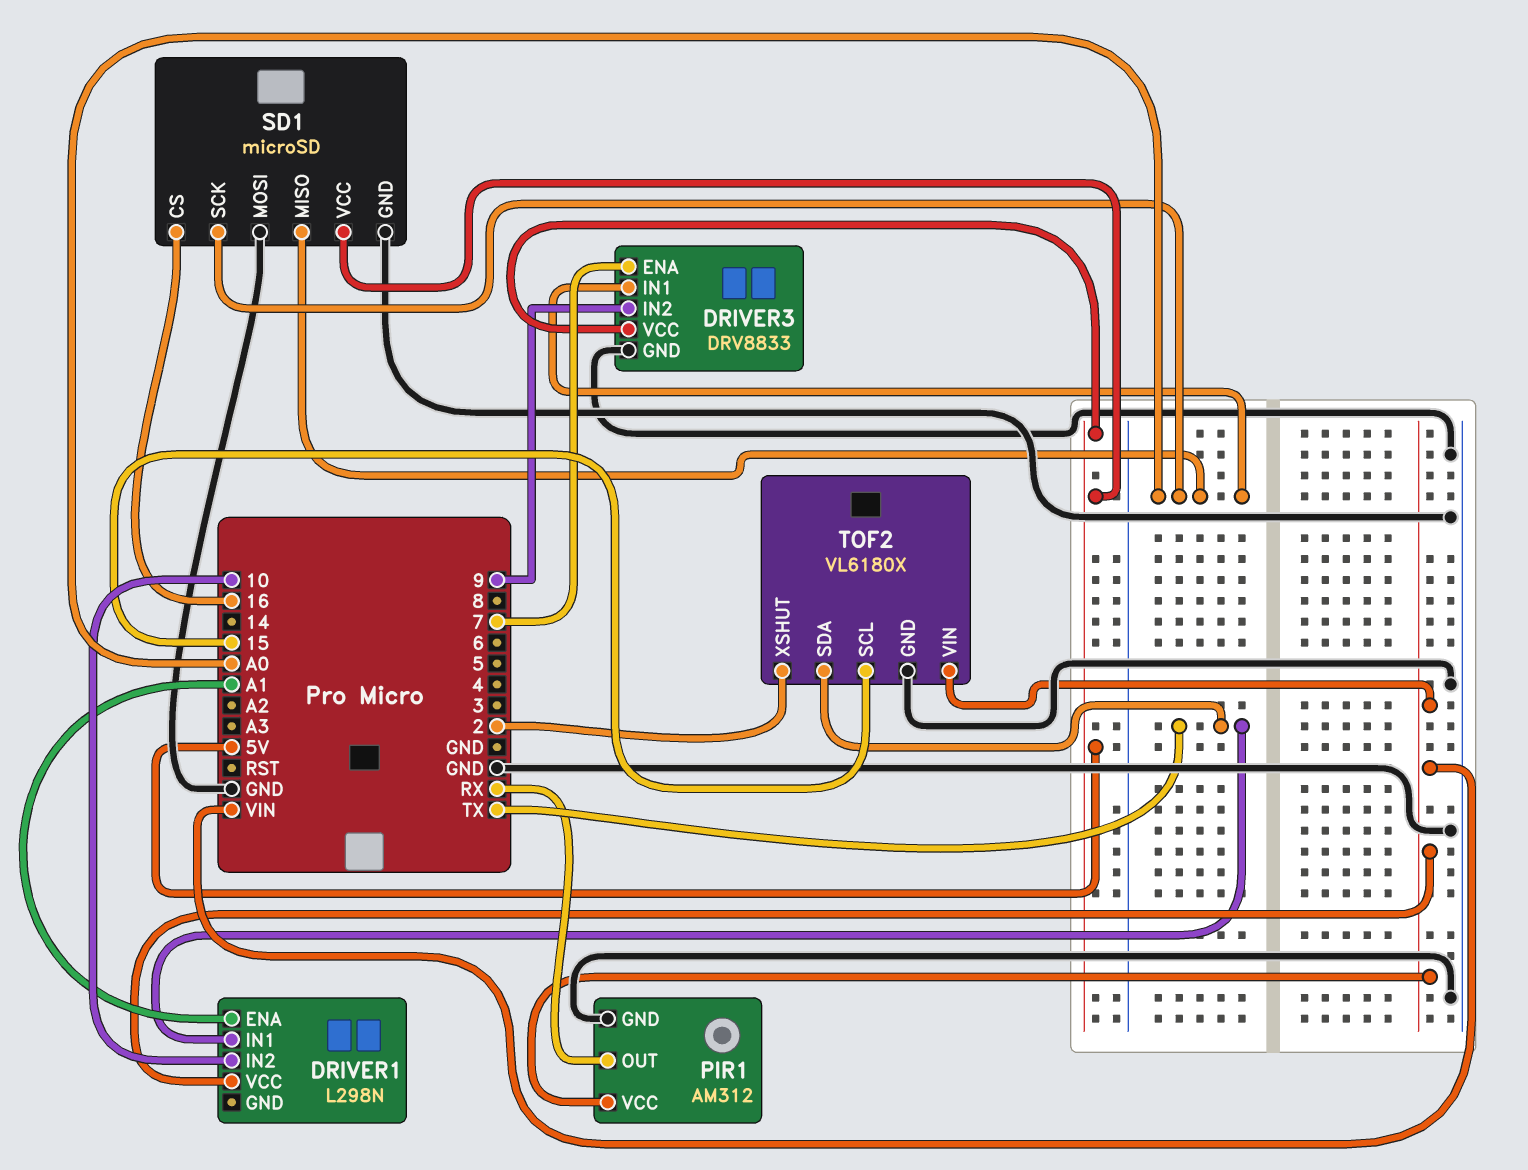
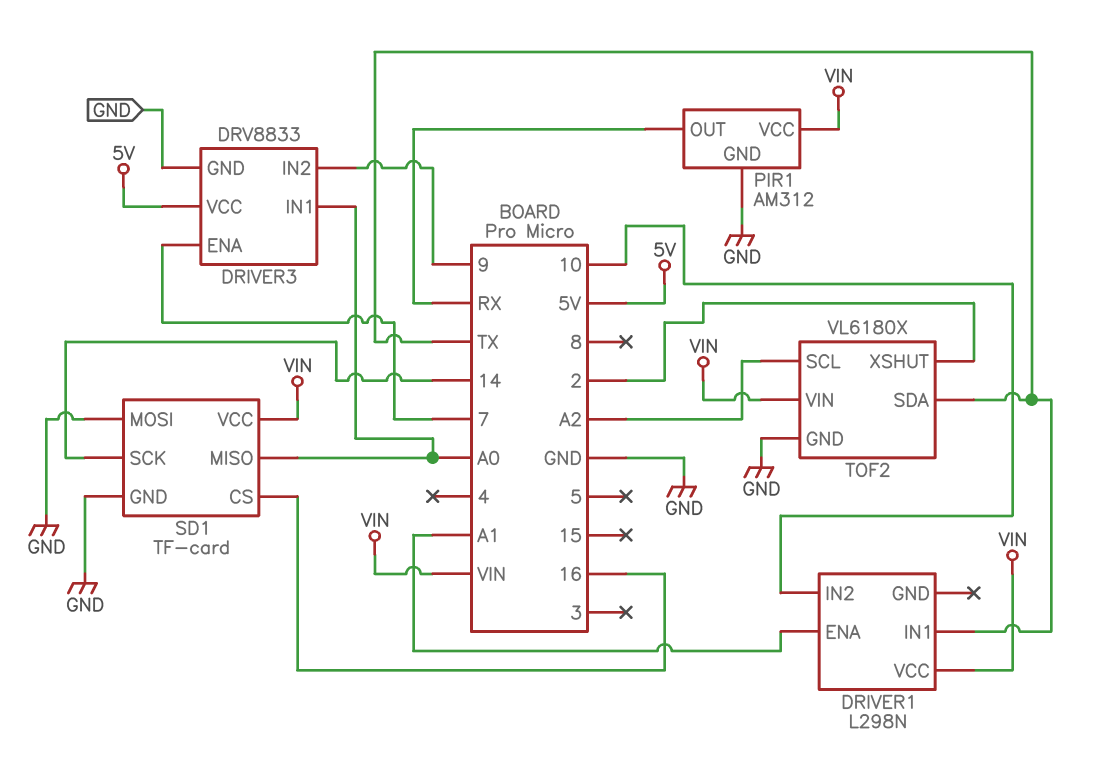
SD1: microSD -> TF-card
SD1 pin SCK: A0 -> 14
SD1 pin VCC: 5V -> VIN
TOF2 pin SCL: 15 -> A2

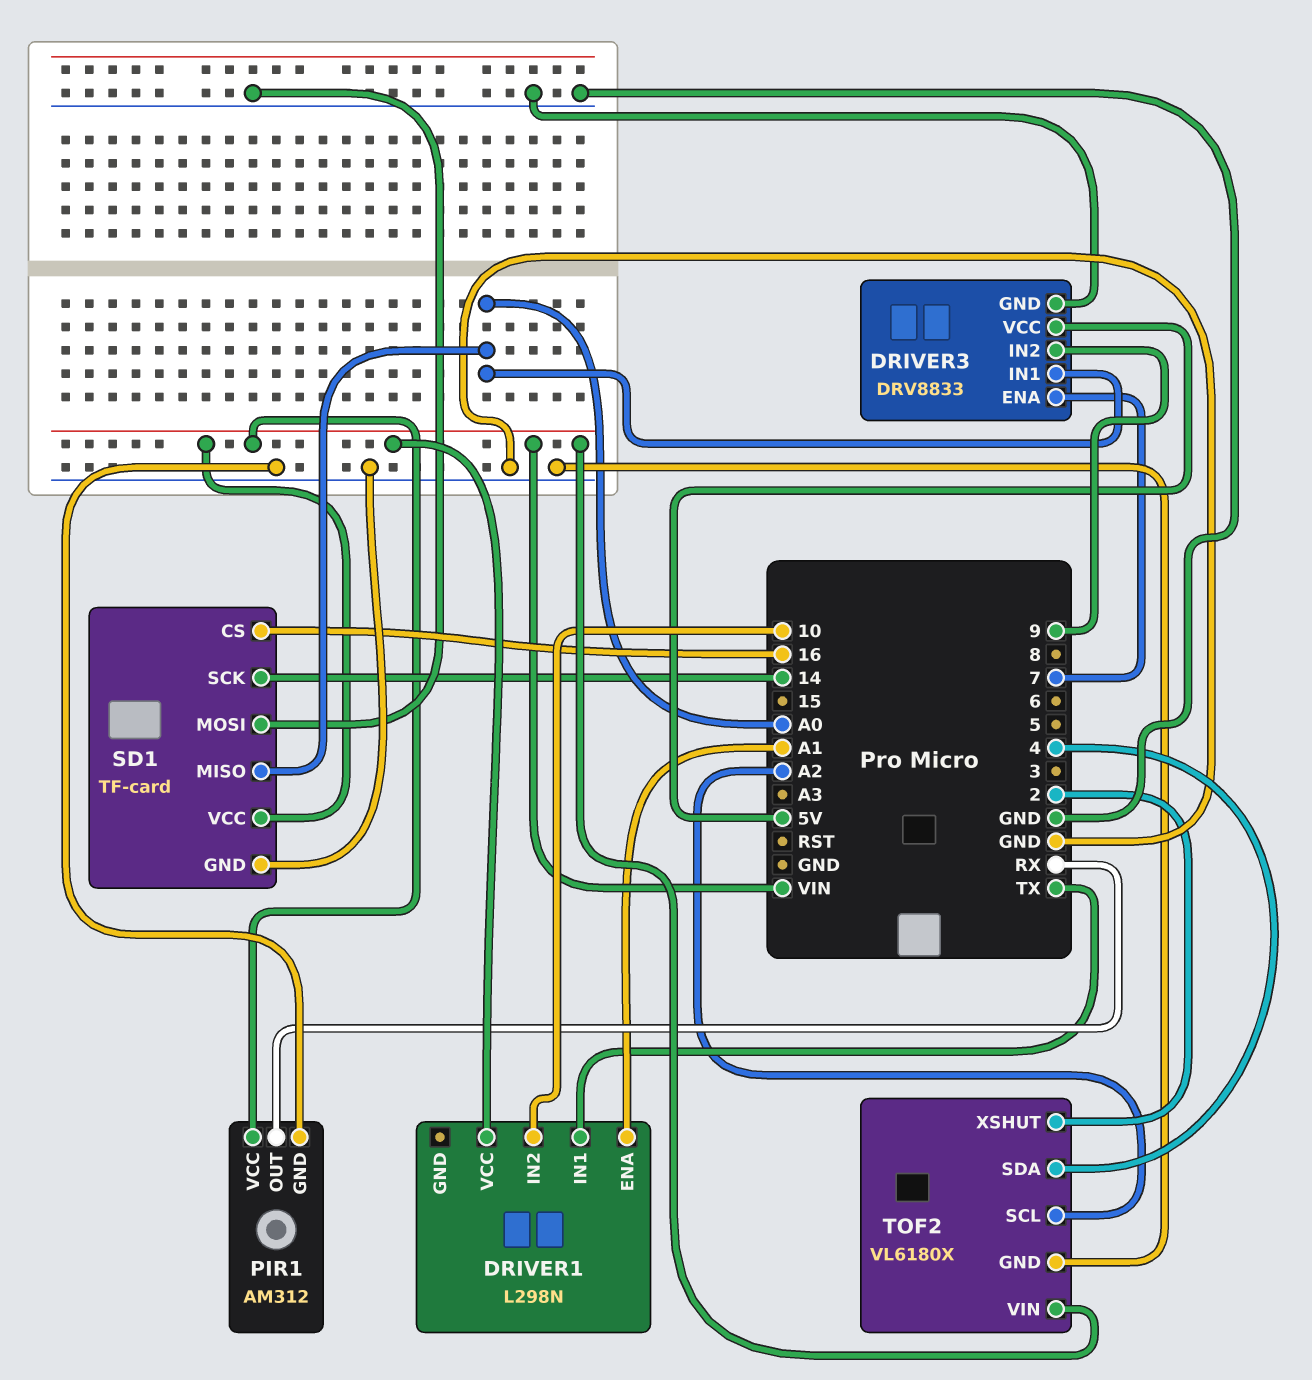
TOF2 pin SDA: TX -> 4

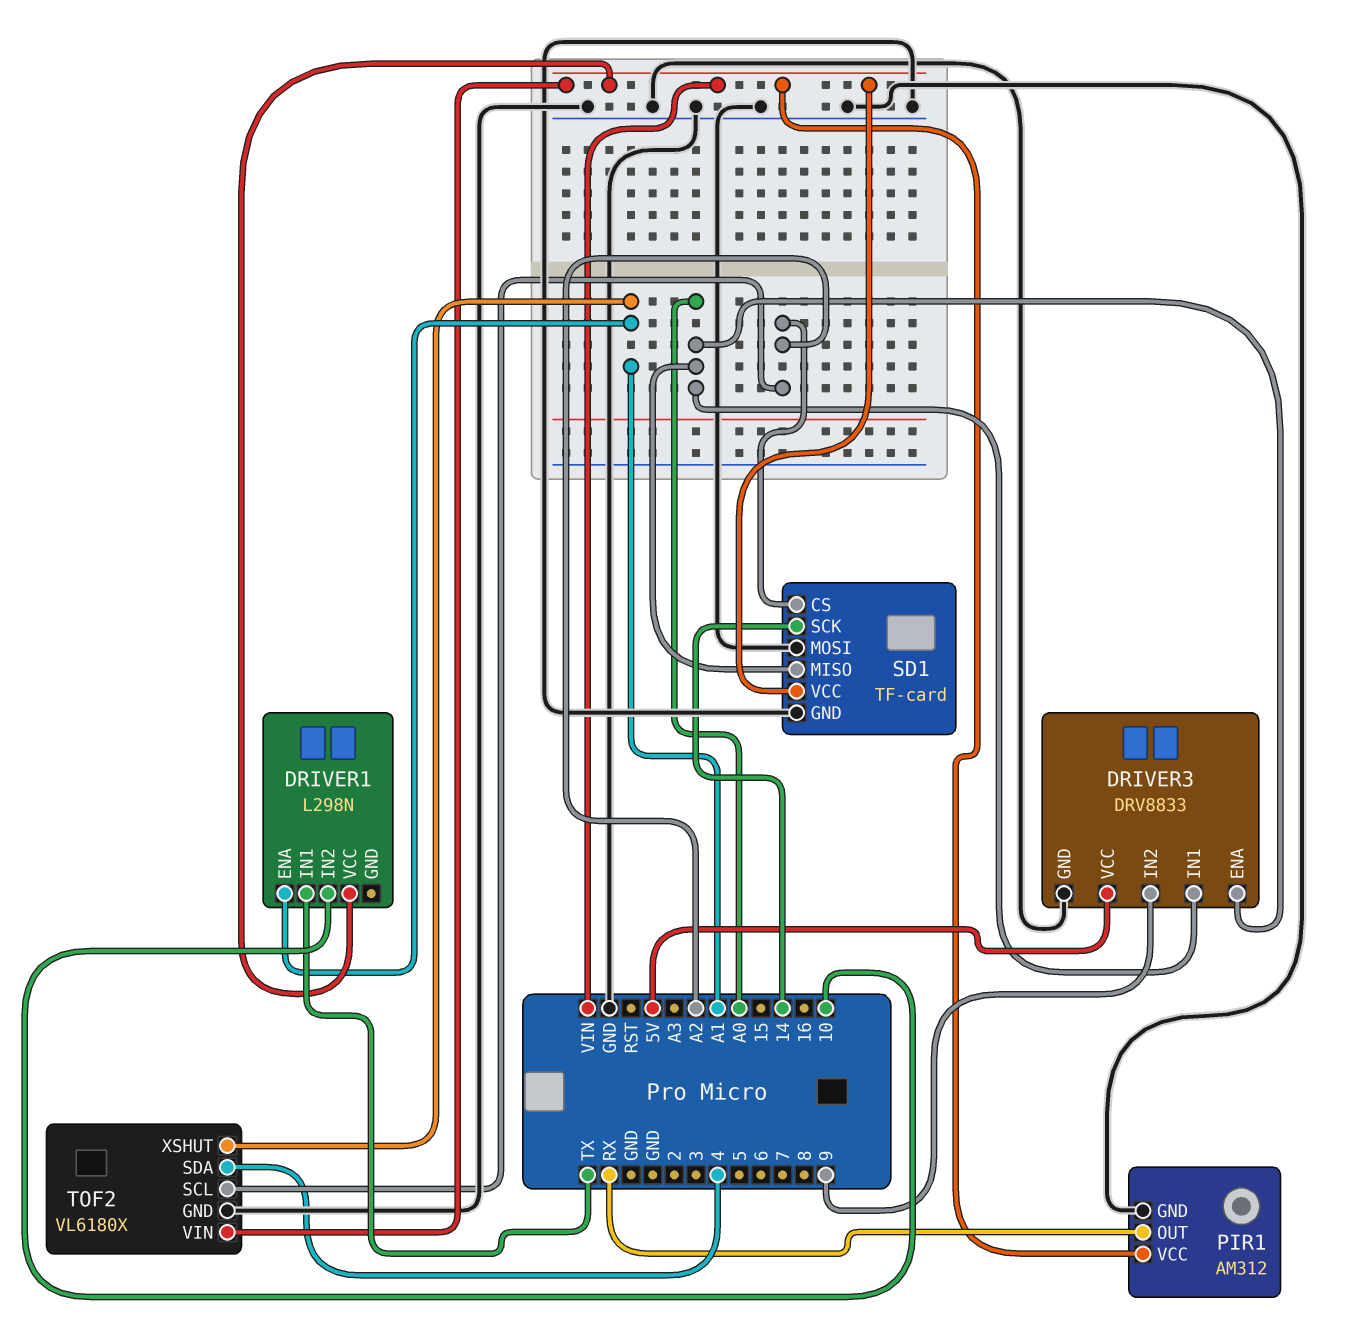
DRIVER3 pin ENA: 7 -> A0
SD1 pin CS: 16 -> A2
TOF2 pin XSHUT: 2 -> A1

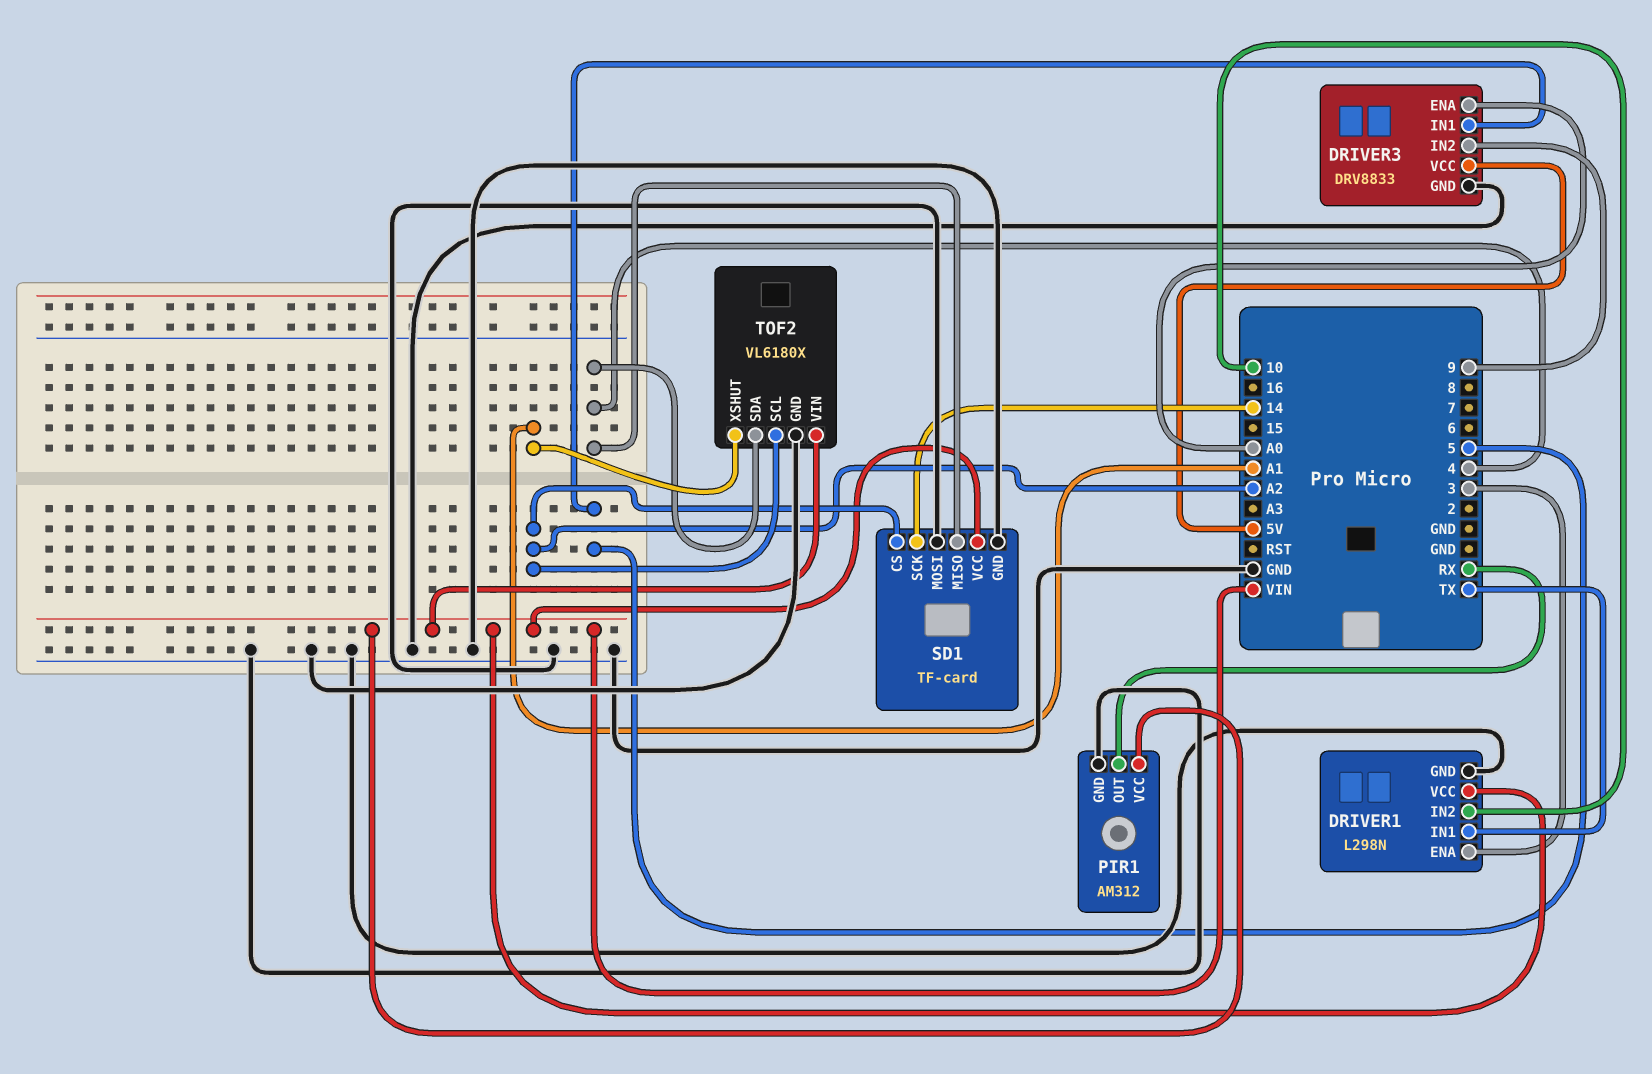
DRIVER1 pin ENA: A1 -> 3
DRIVER1 pin GND: none -> GND
DRIVER3 pin IN1: A0 -> 5
SD1 pin MISO: A0 -> 4

